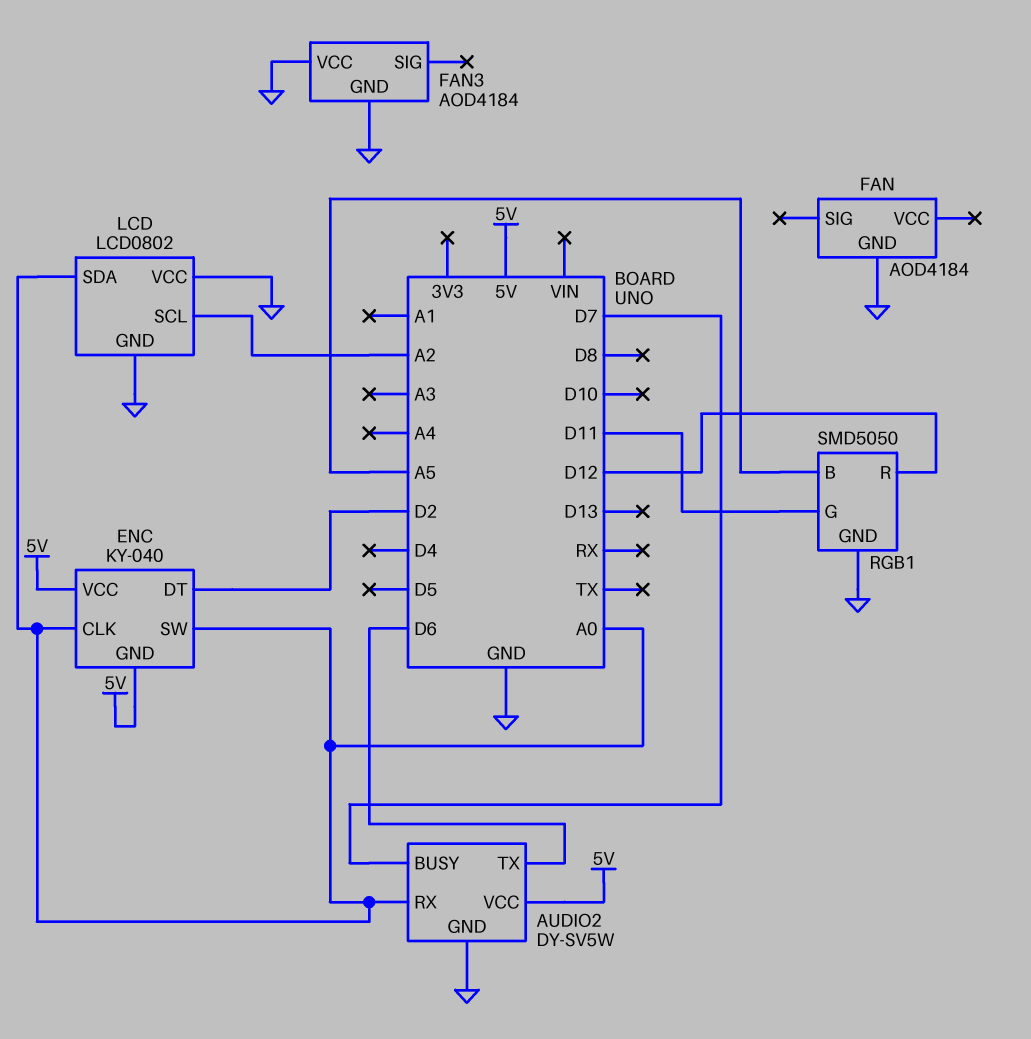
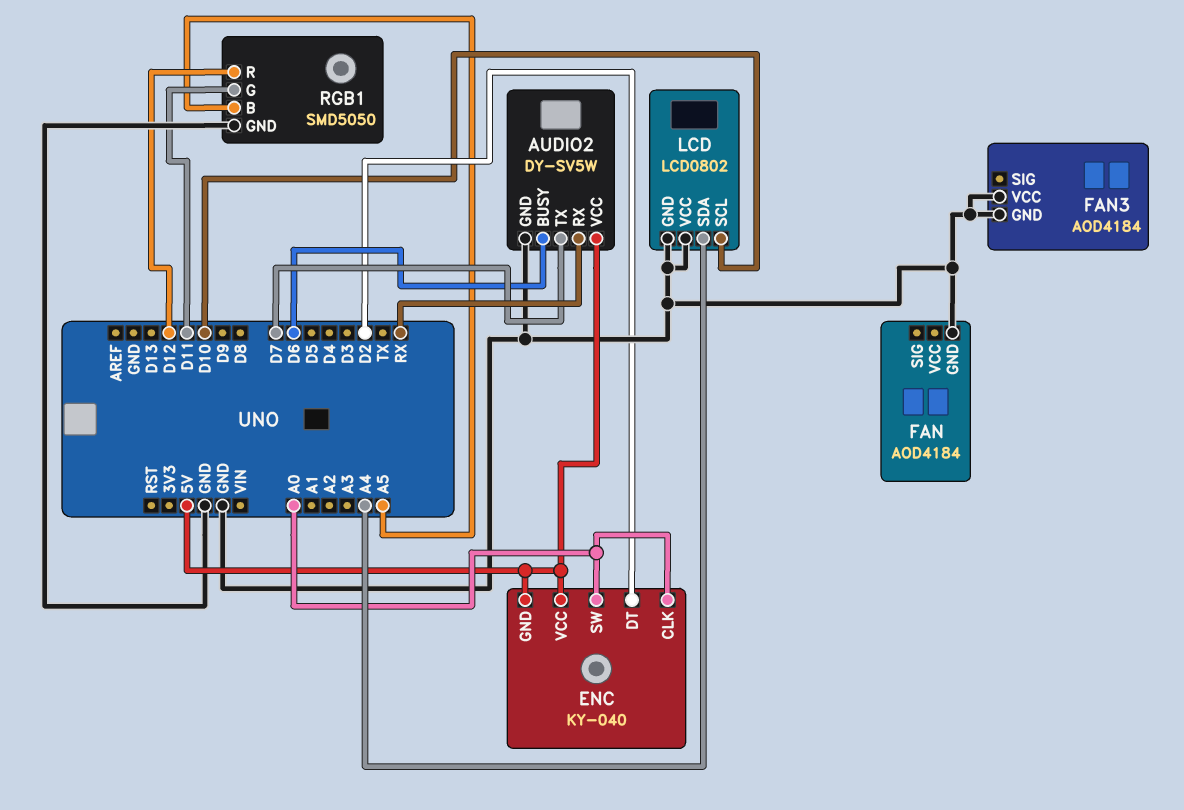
AUDIO2 pin BUSY: D7 -> D6
AUDIO2 pin RX: A0 -> RX
AUDIO2 pin TX: D6 -> D7
LCD pin SCL: A2 -> D10
LCD pin SDA: A0 -> A4

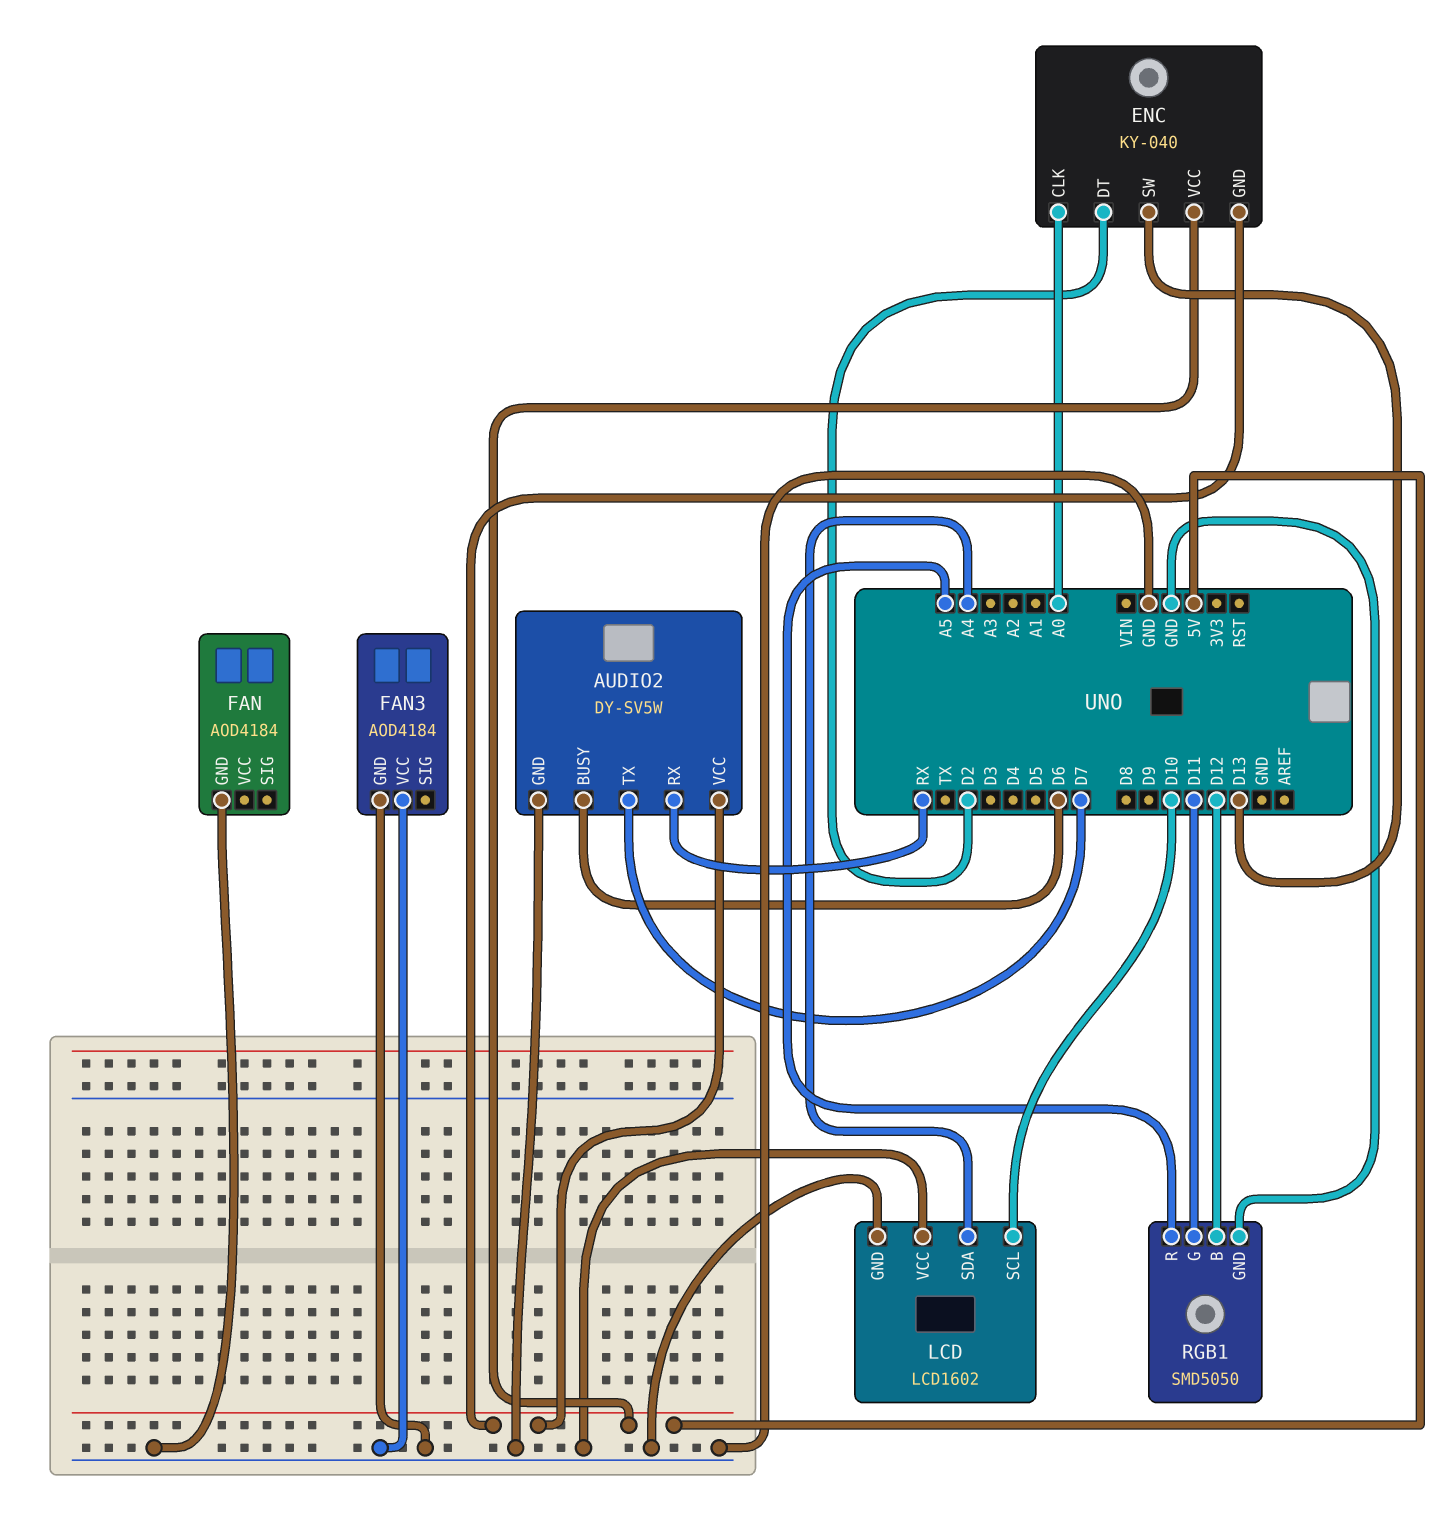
ENC pin SW: A0 -> D13
LCD: LCD0802 -> LCD1602
RGB1 pin B: A5 -> D12
RGB1 pin R: D12 -> A5

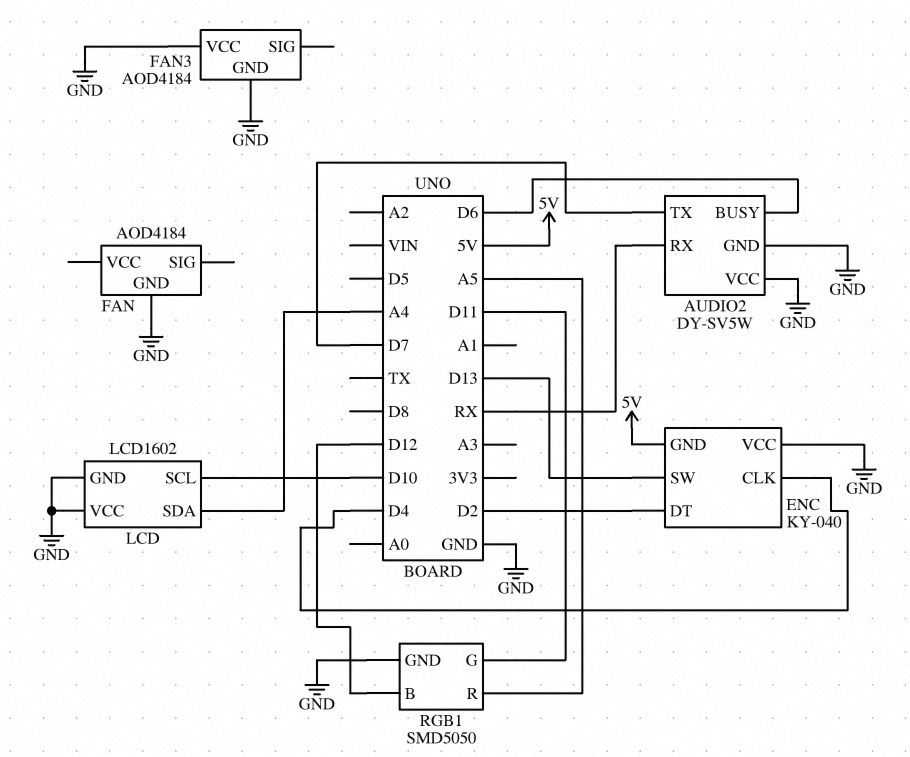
AUDIO2 pin VCC: 5V -> GND
ENC pin CLK: A0 -> D4
ENC pin VCC: 5V -> GND

